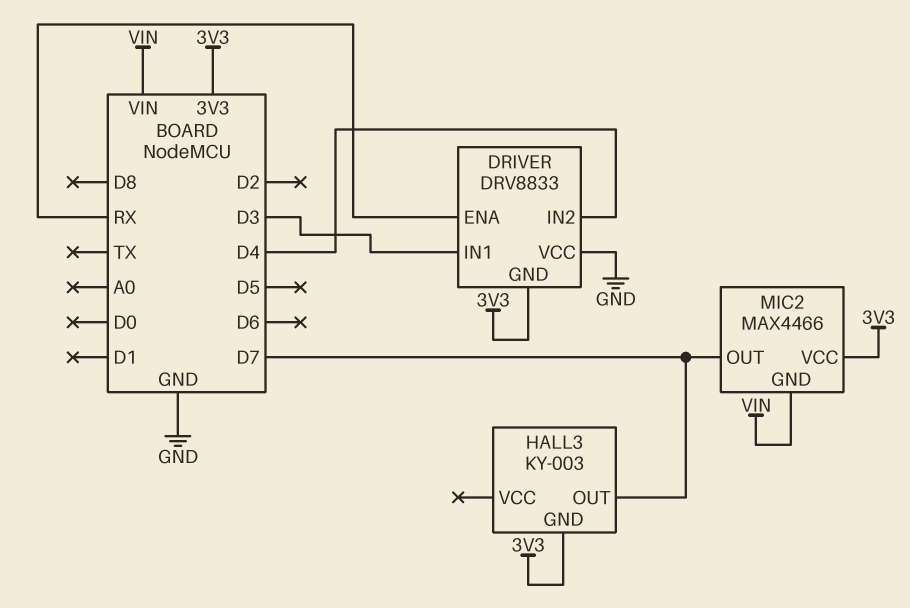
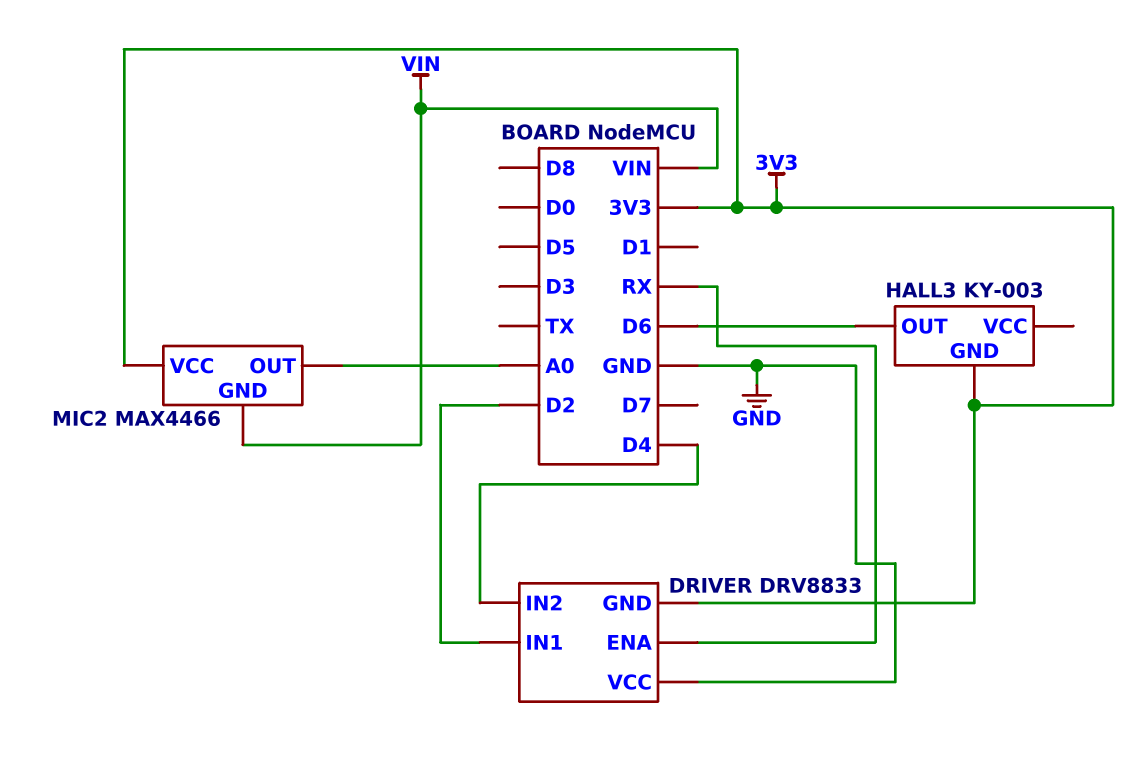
DRIVER pin IN1: D3 -> D2
HALL3 pin OUT: D7 -> D6
MIC2 pin OUT: D7 -> A0

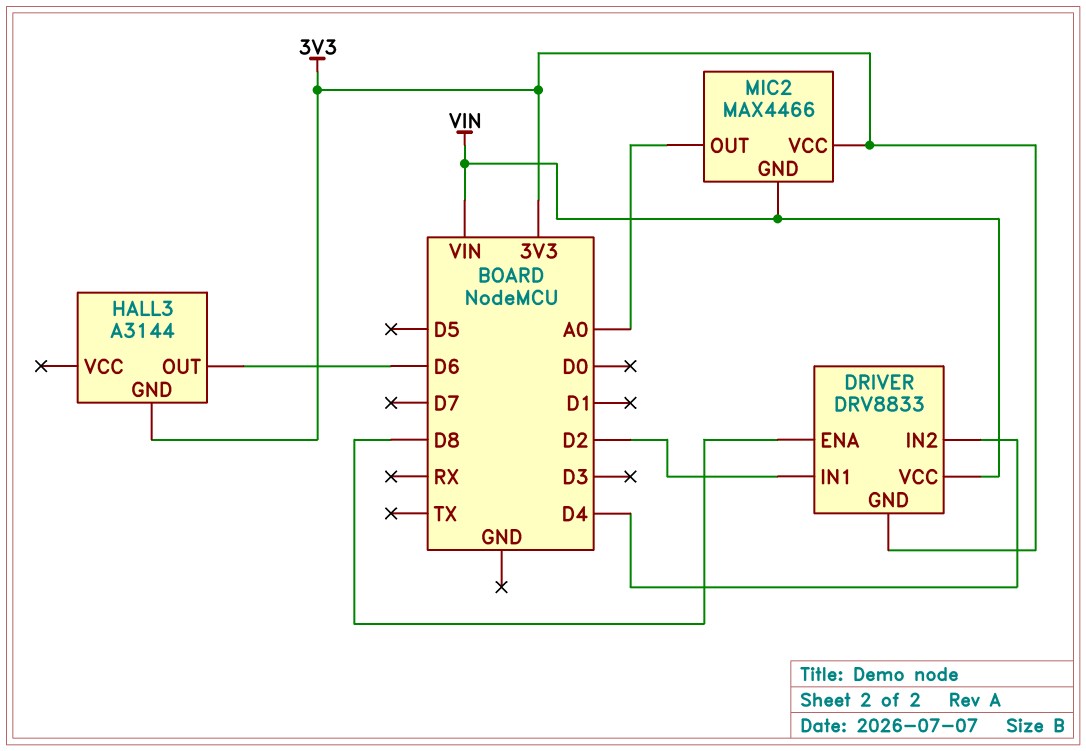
DRIVER pin ENA: RX -> D8
DRIVER pin VCC: GND -> VIN
HALL3: KY-003 -> A3144

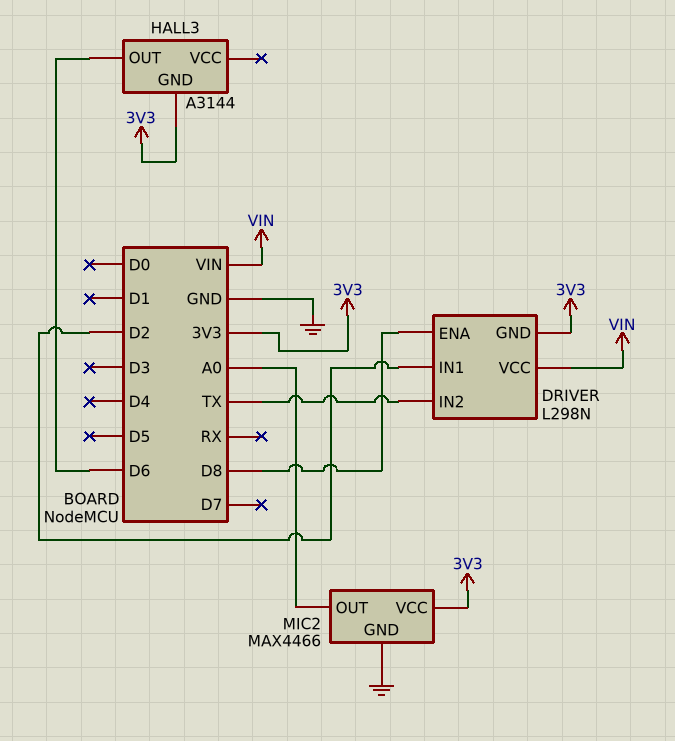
DRIVER: DRV8833 -> L298N
DRIVER pin IN2: D4 -> TX
MIC2 pin GND: VIN -> GND

